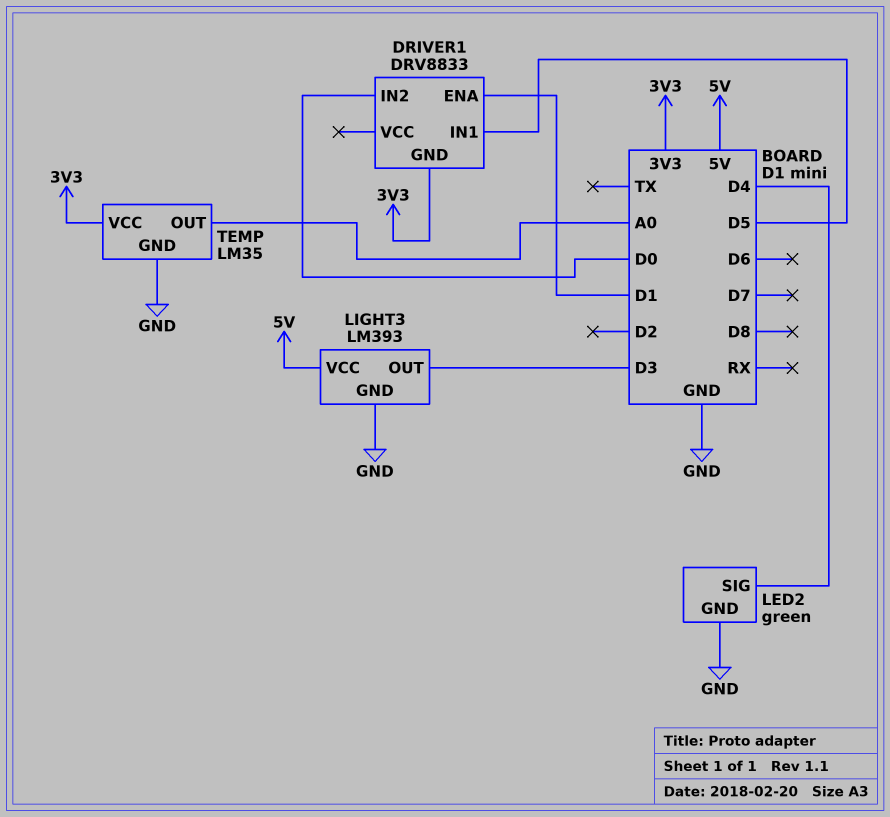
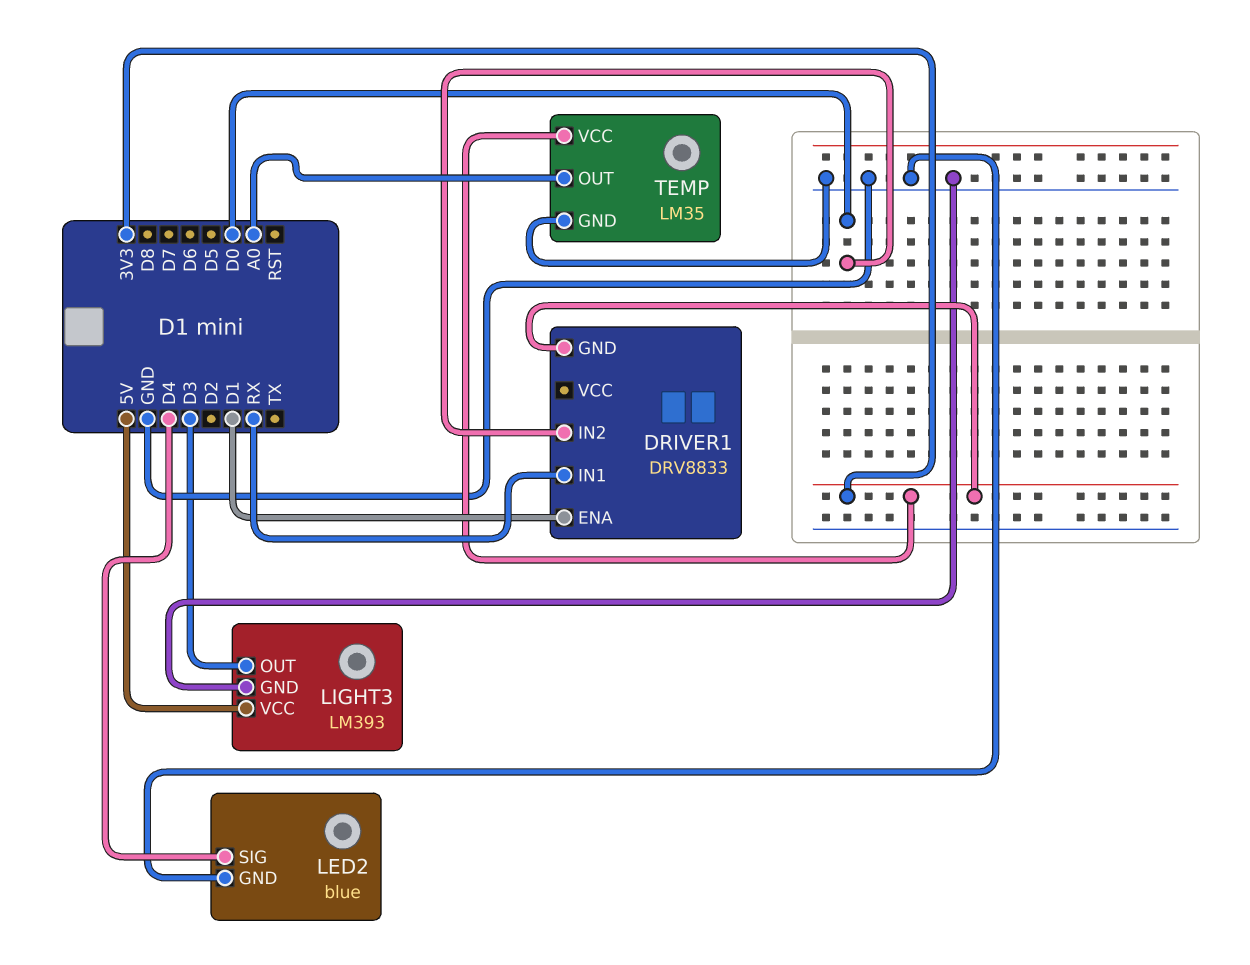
DRIVER1 pin IN1: D5 -> RX
LED2: green -> blue

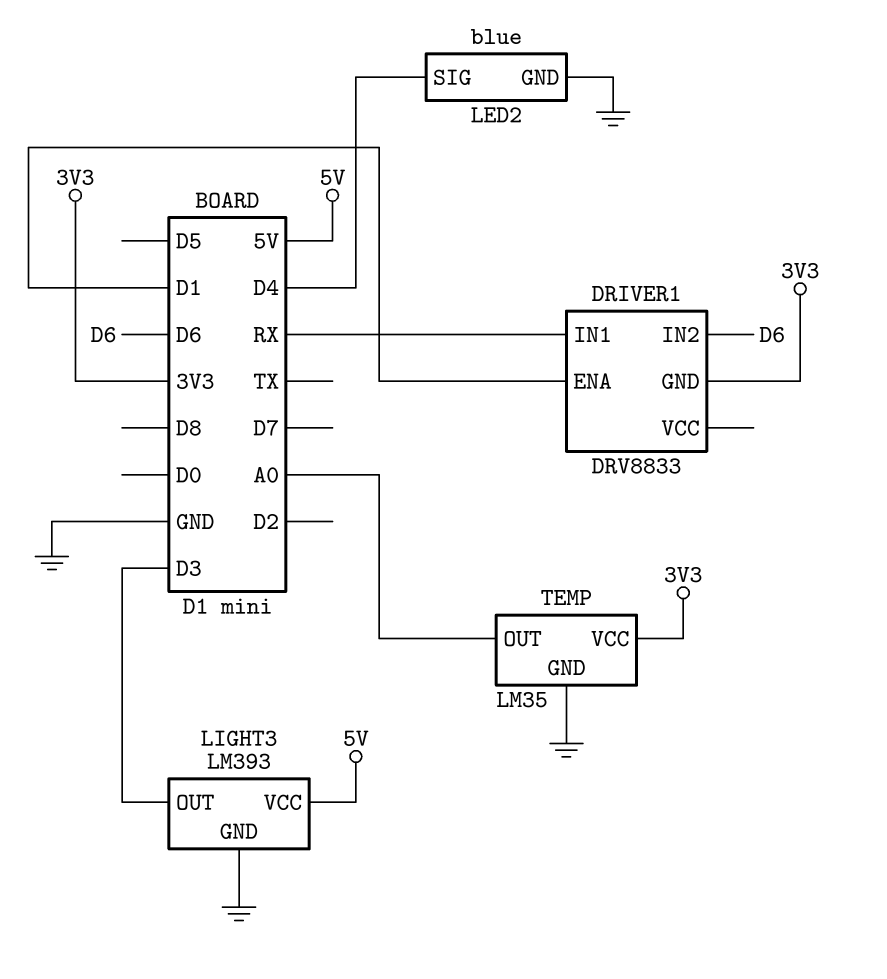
DRIVER1 pin IN2: D0 -> D6

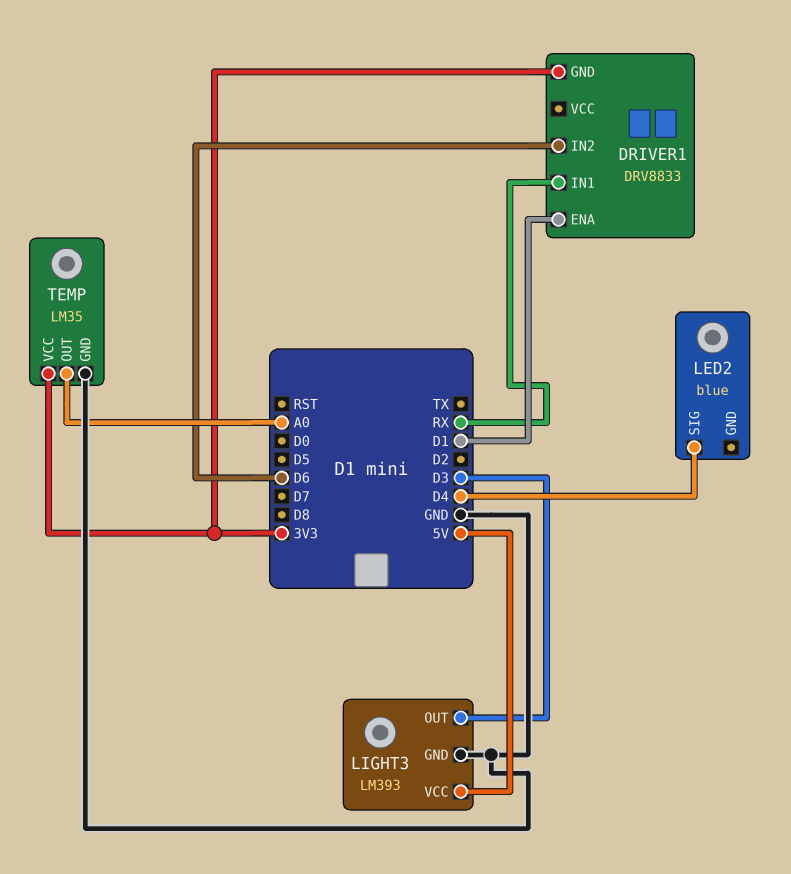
LED2 pin GND: GND -> none

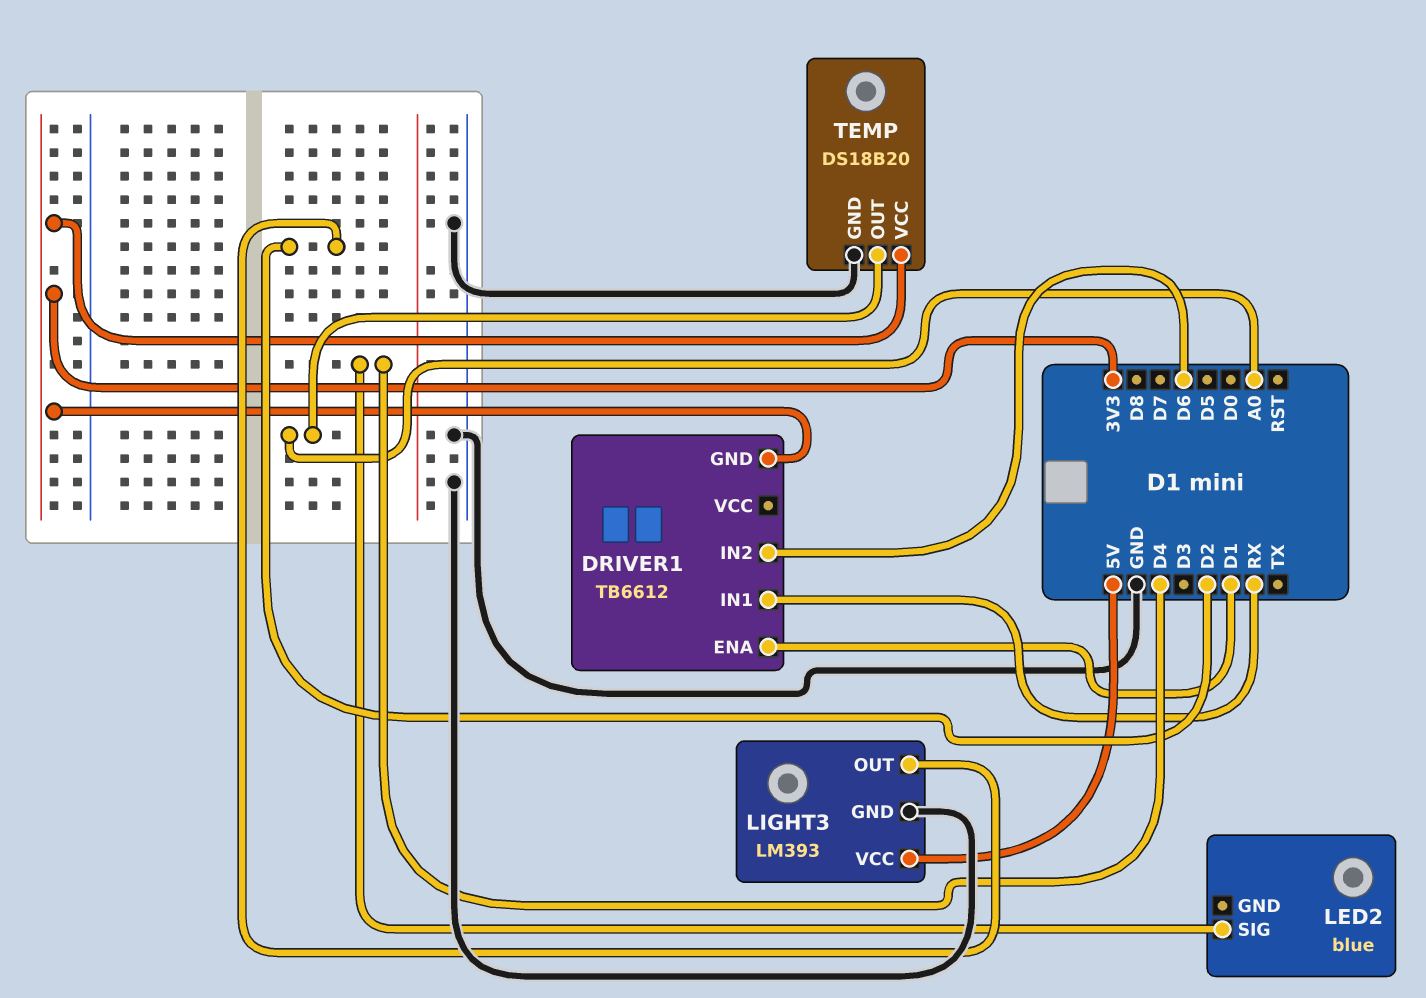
DRIVER1: DRV8833 -> TB6612
LIGHT3 pin OUT: D3 -> D2
TEMP: LM35 -> DS18B20

